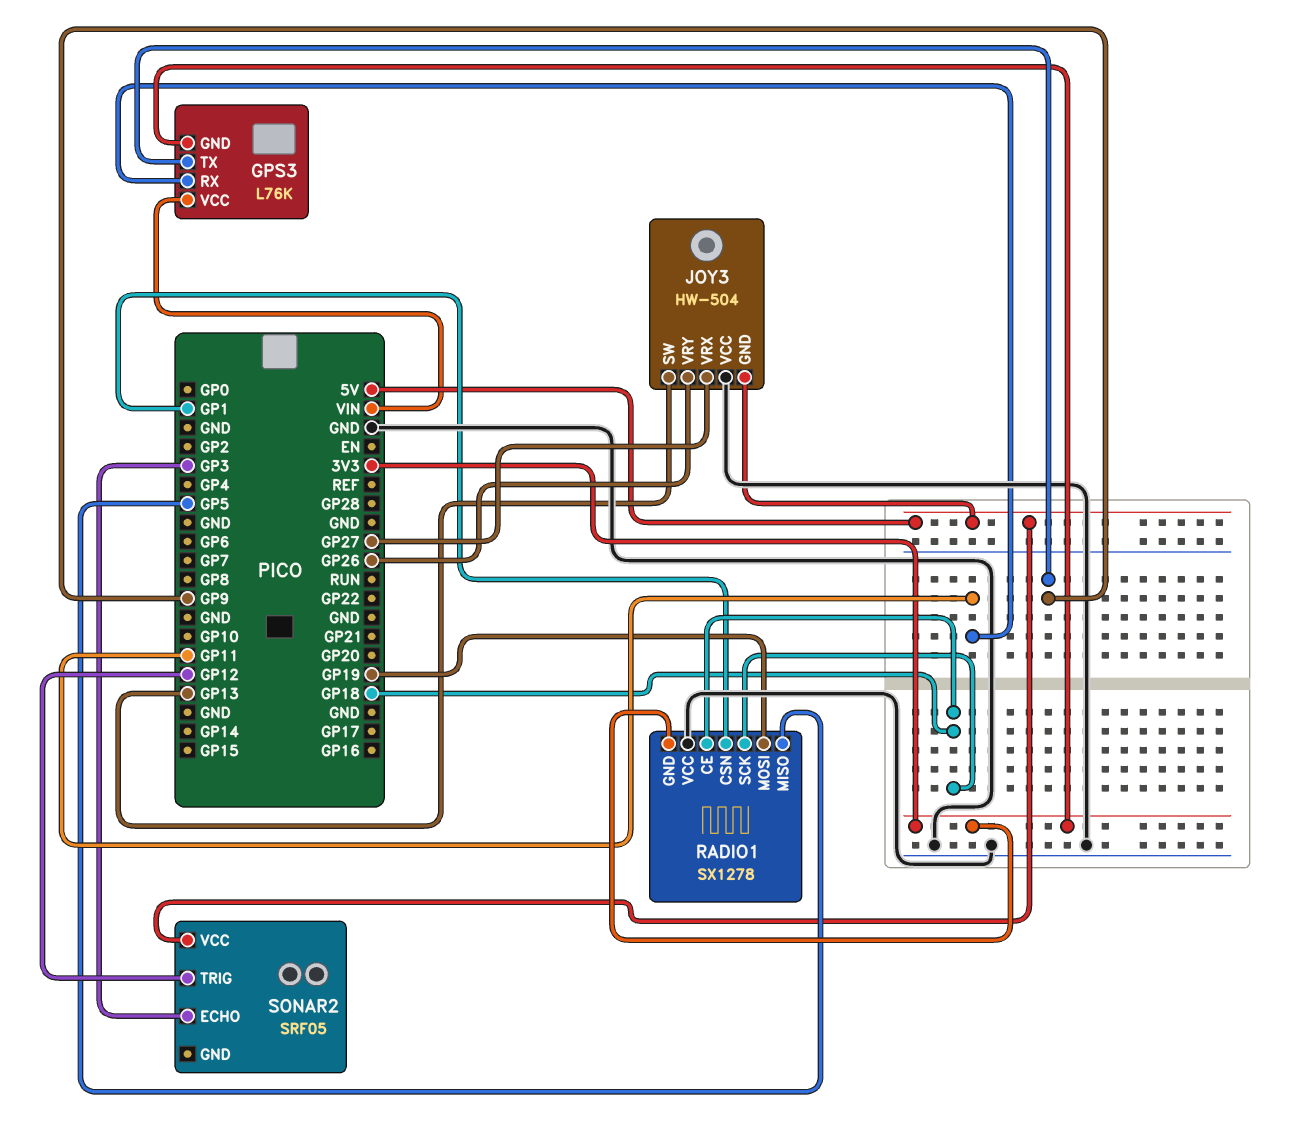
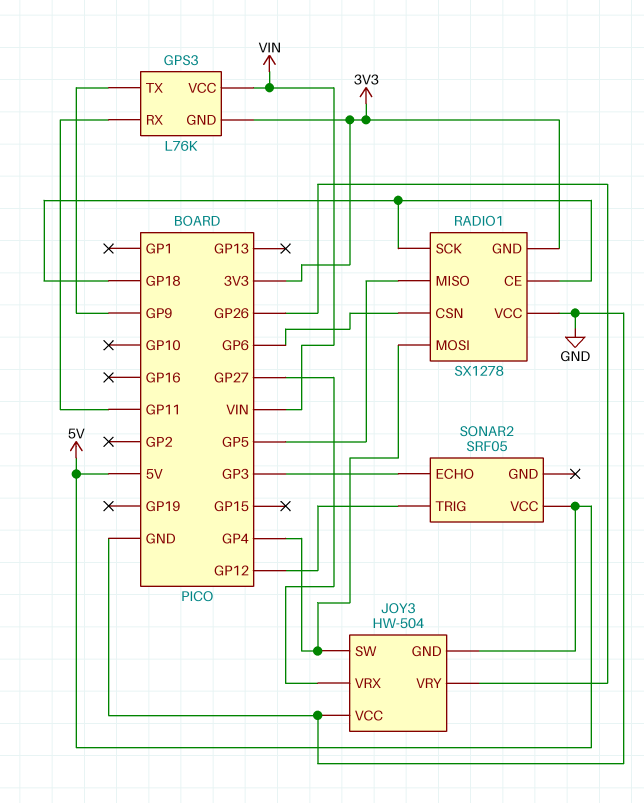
JOY3 pin SW: GP13 -> GP4
RADIO1 pin CSN: GP1 -> GP6
RADIO1 pin MOSI: GP19 -> GP4

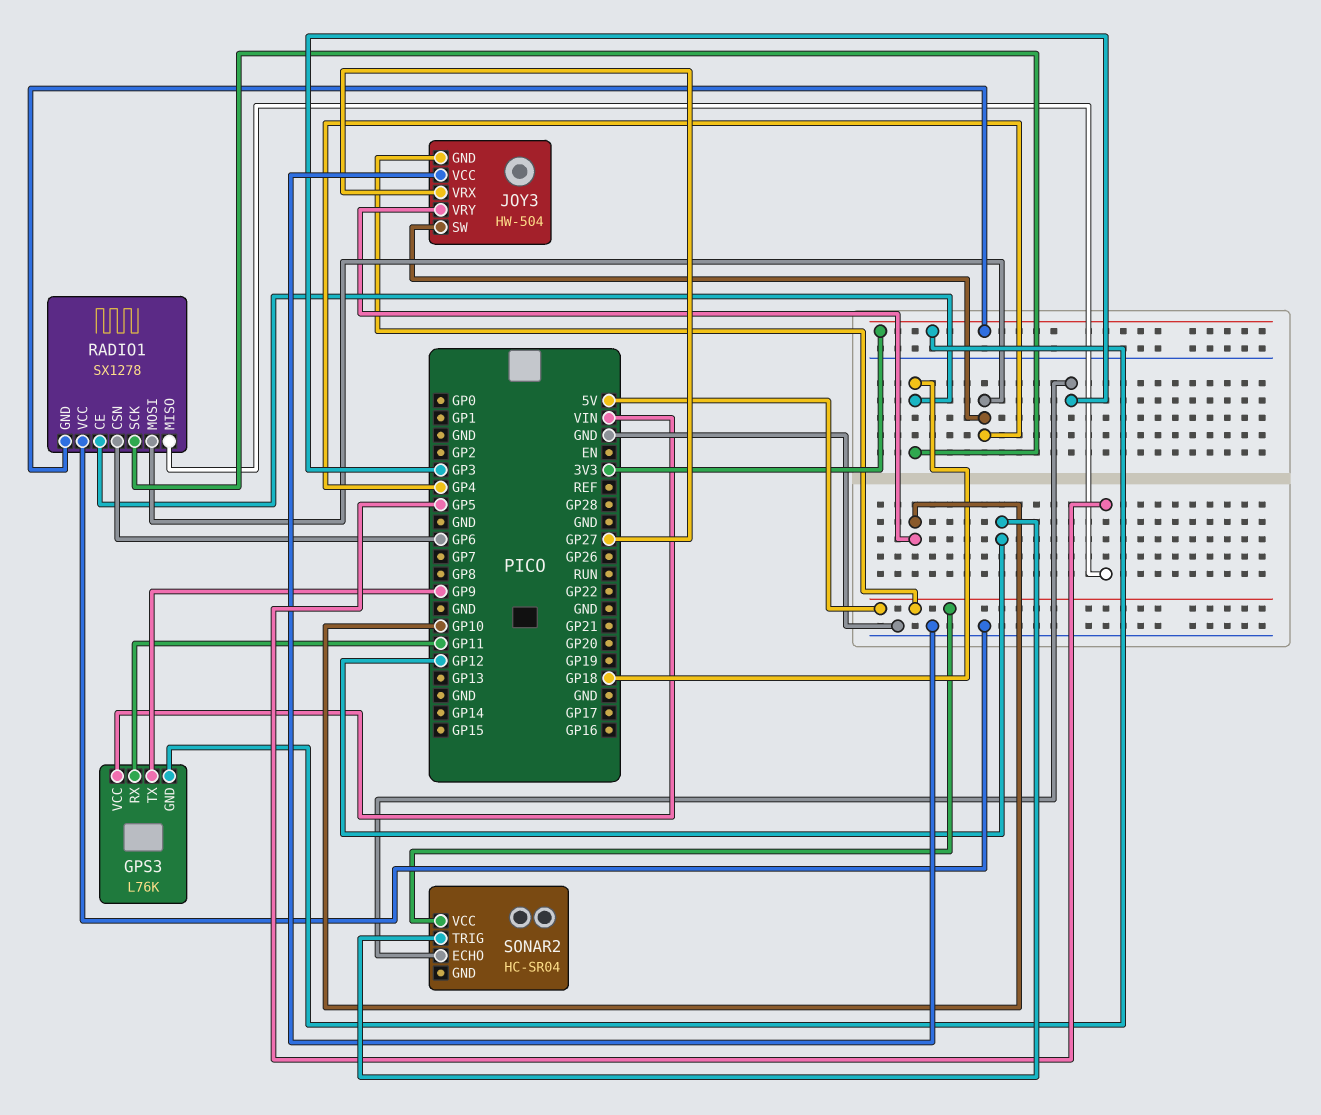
JOY3 pin VRY: GP26 -> GP10
SONAR2: SRF05 -> HC-SR04

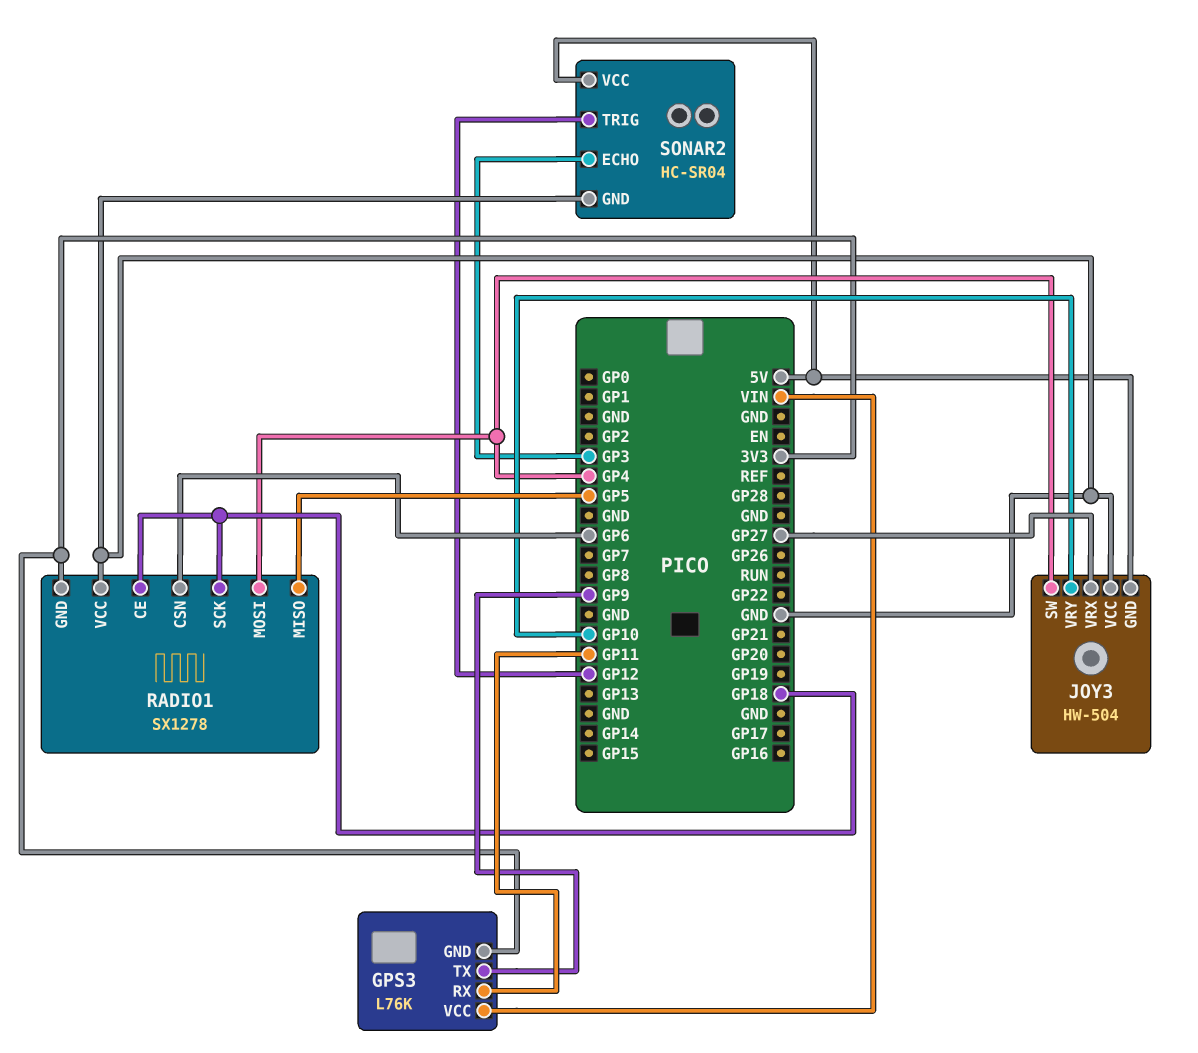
SONAR2 pin GND: none -> GND

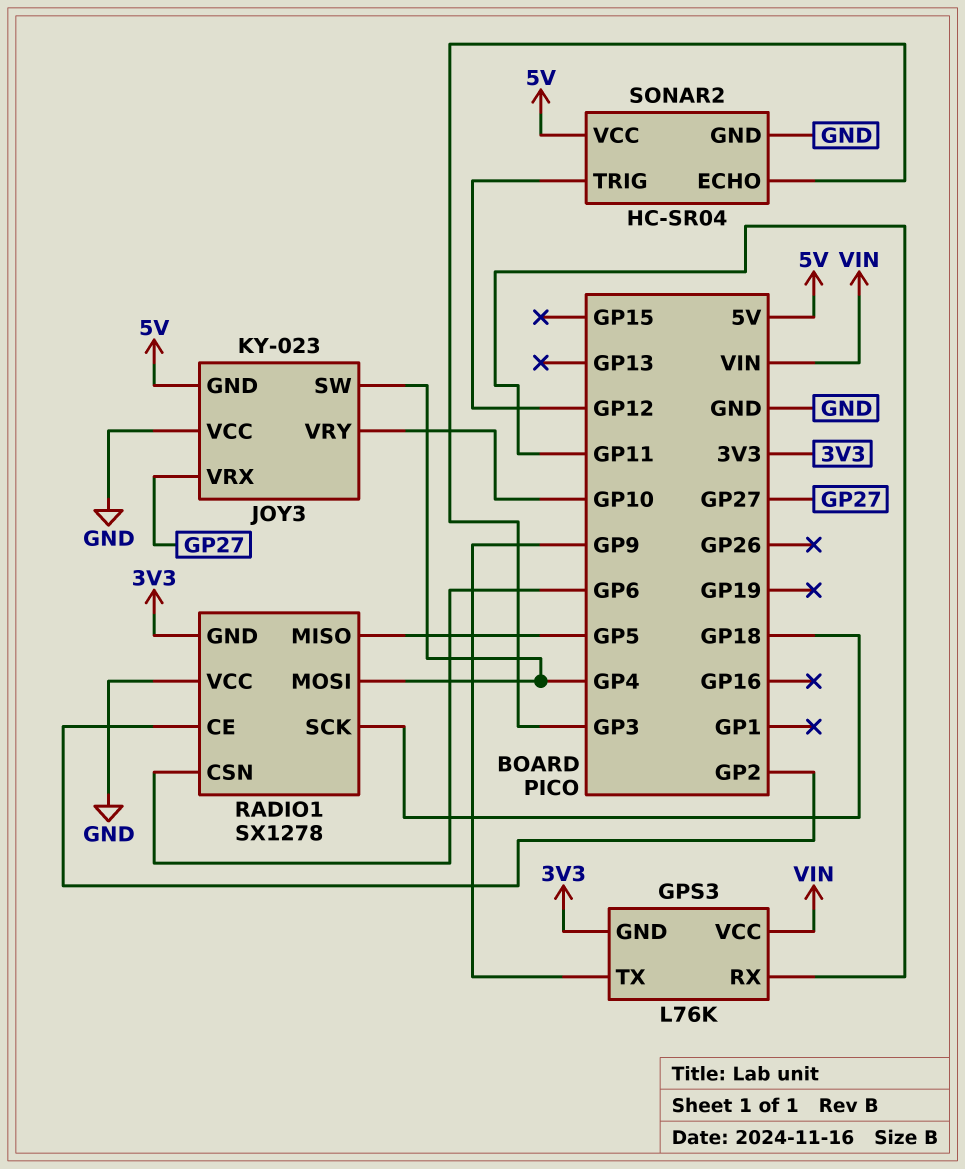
JOY3: HW-504 -> KY-023
RADIO1 pin CE: GP18 -> GP2

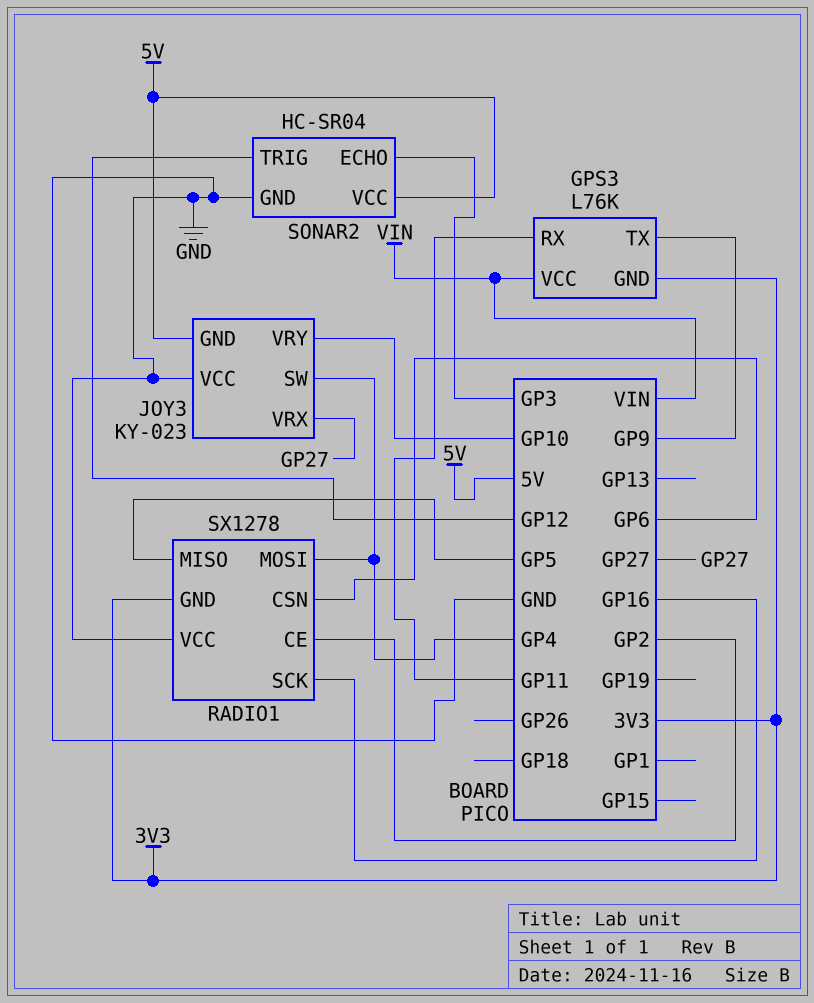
RADIO1 pin SCK: GP18 -> GP16

